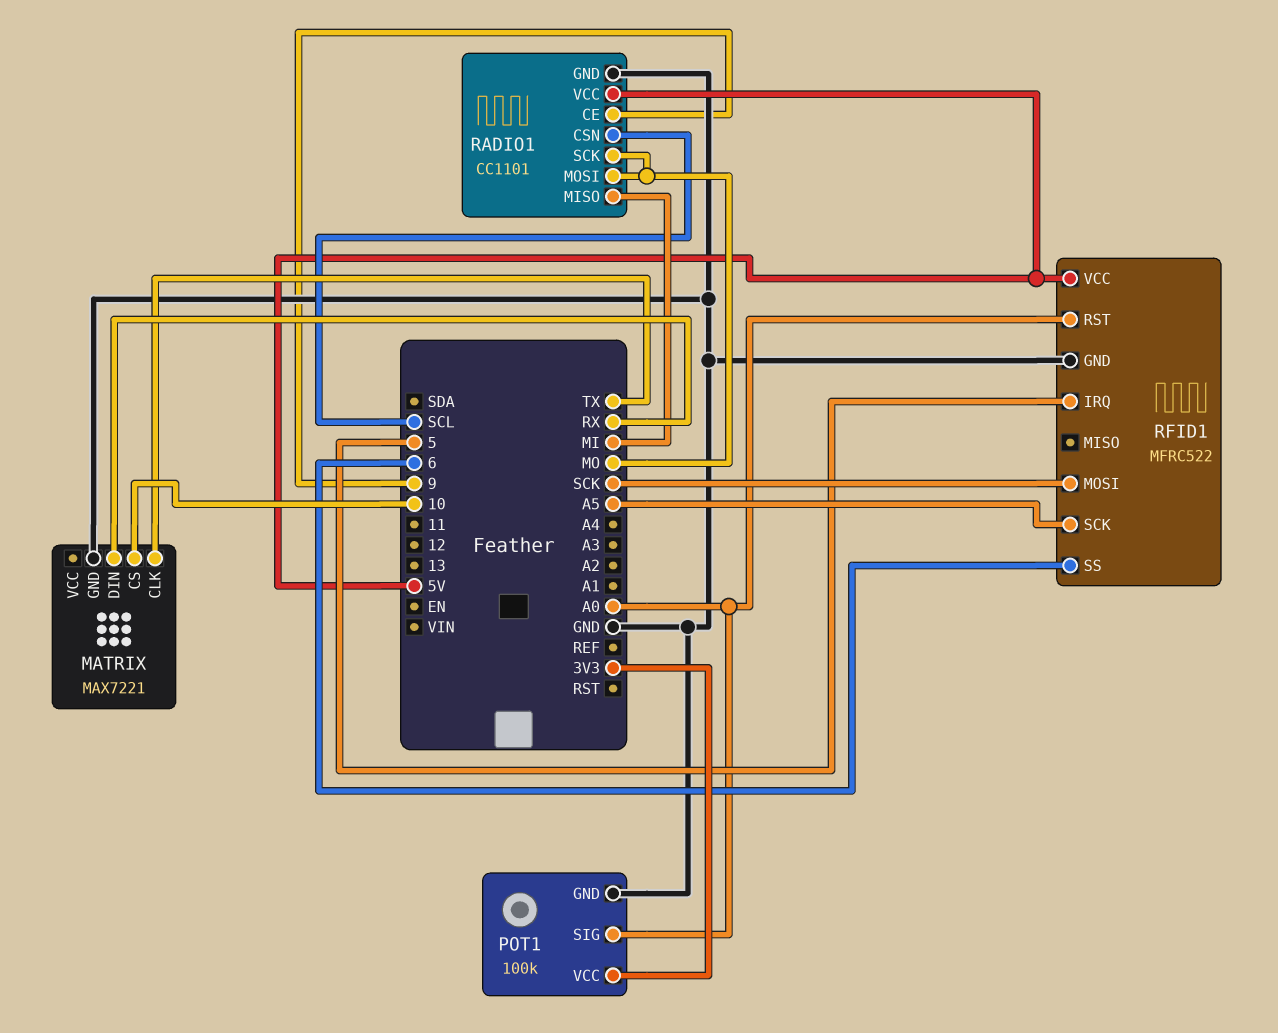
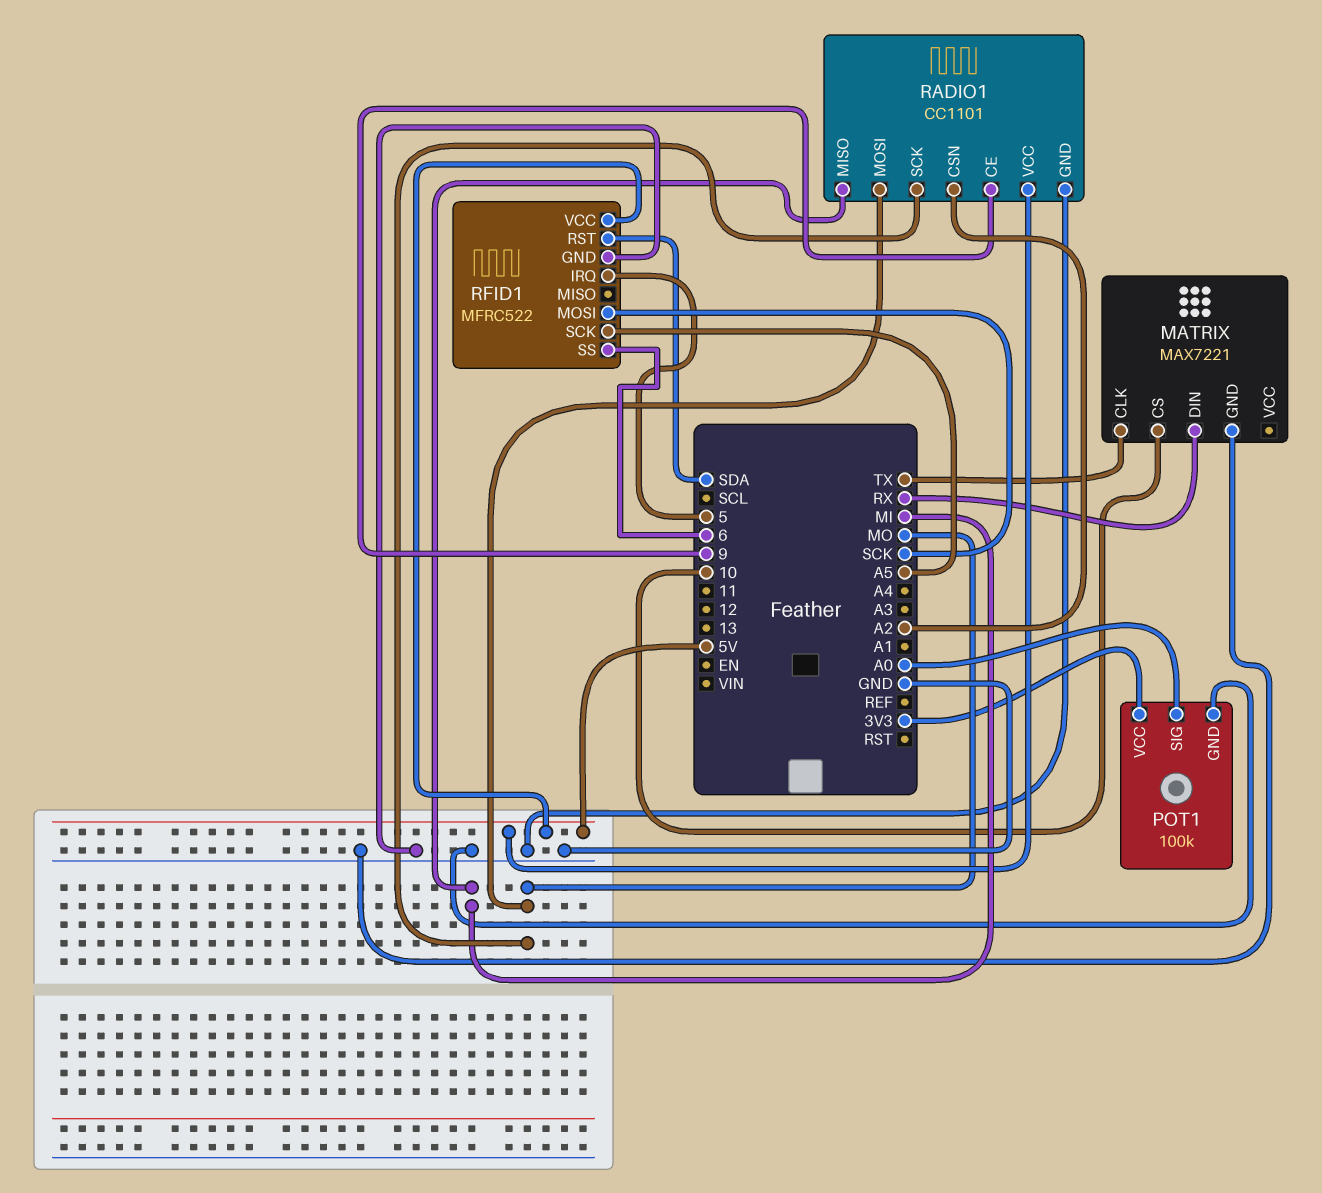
RADIO1 pin CSN: SCL -> A2
RFID1 pin RST: A0 -> SDA

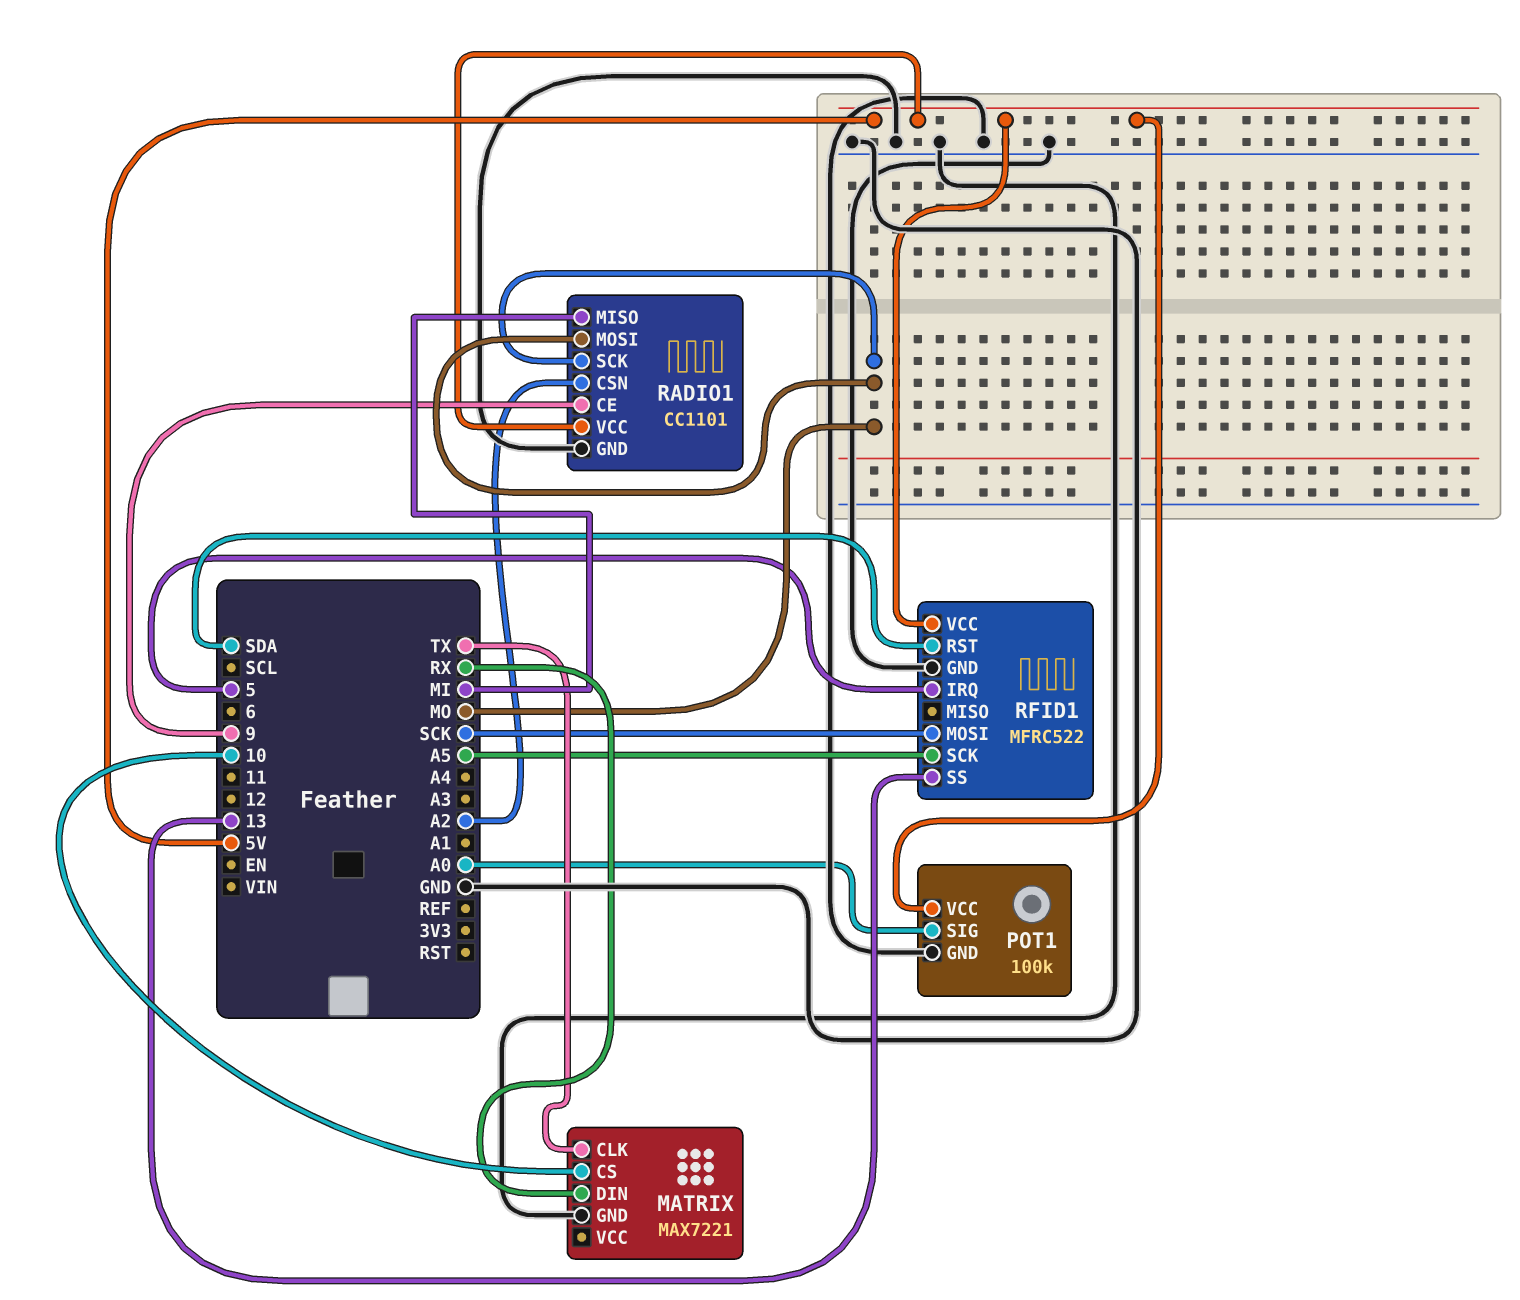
POT1 pin VCC: 3V3 -> 5V
RFID1 pin SS: 6 -> 13

